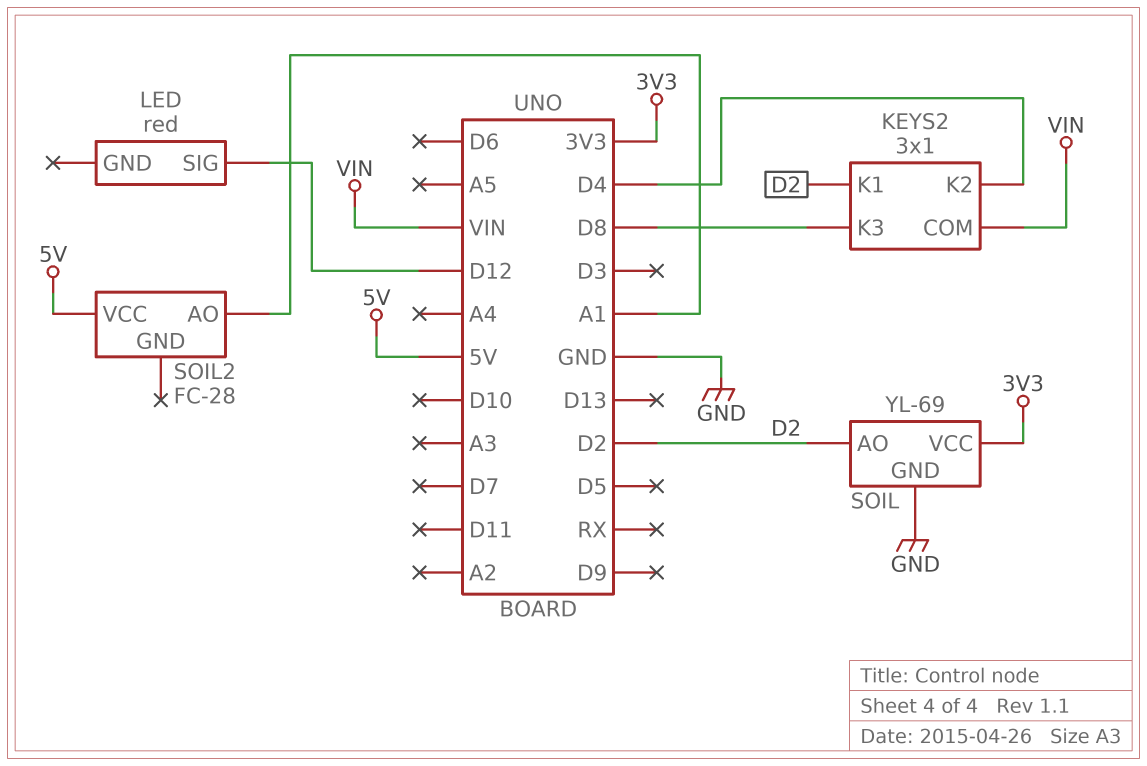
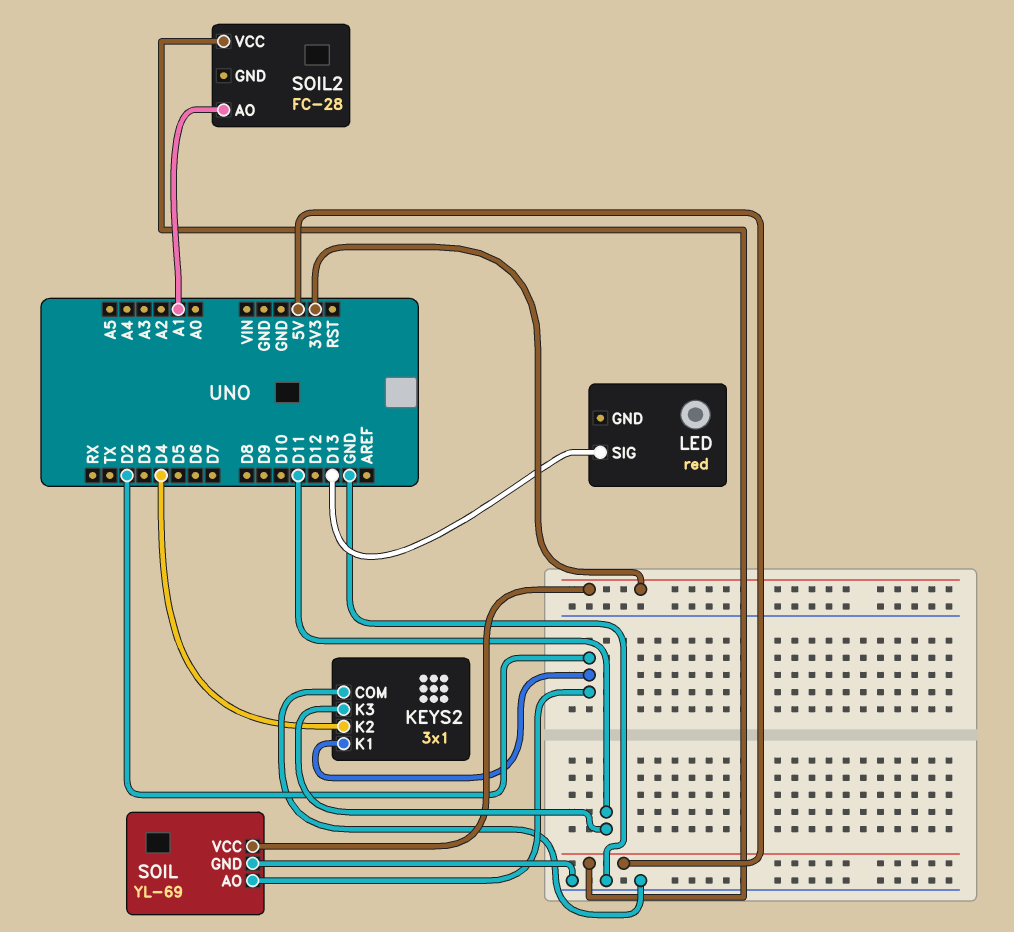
KEYS2 pin COM: VIN -> GND
KEYS2 pin K3: D8 -> D11
LED pin SIG: D12 -> D13

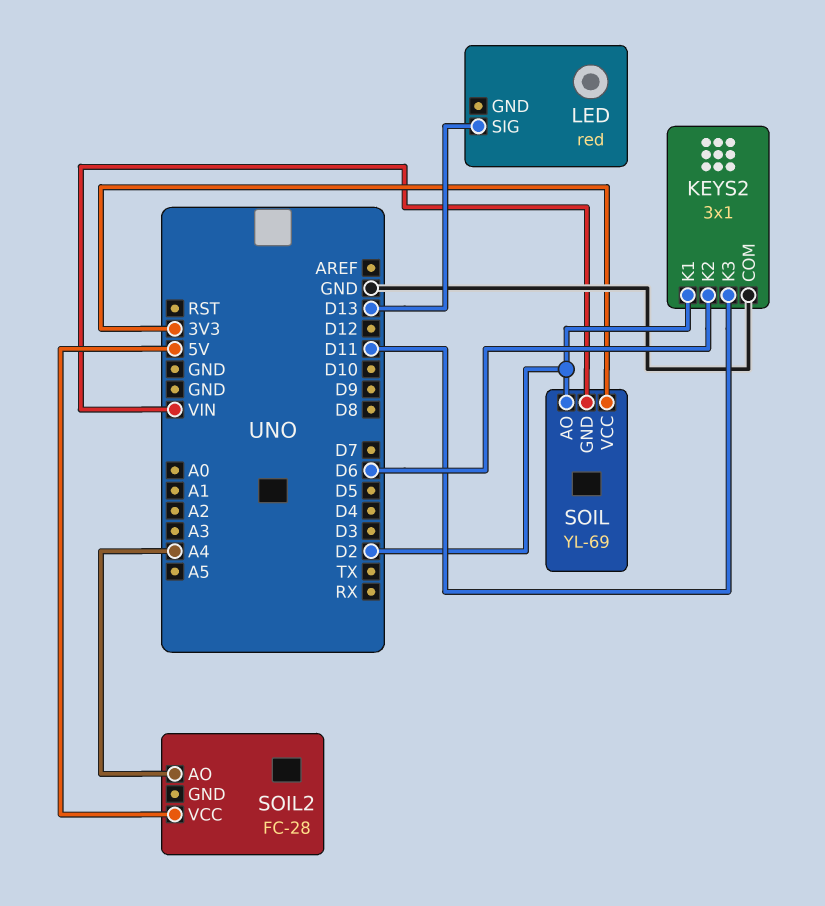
KEYS2 pin K2: D4 -> D6
SOIL pin GND: GND -> VIN
SOIL2 pin AO: A1 -> A4

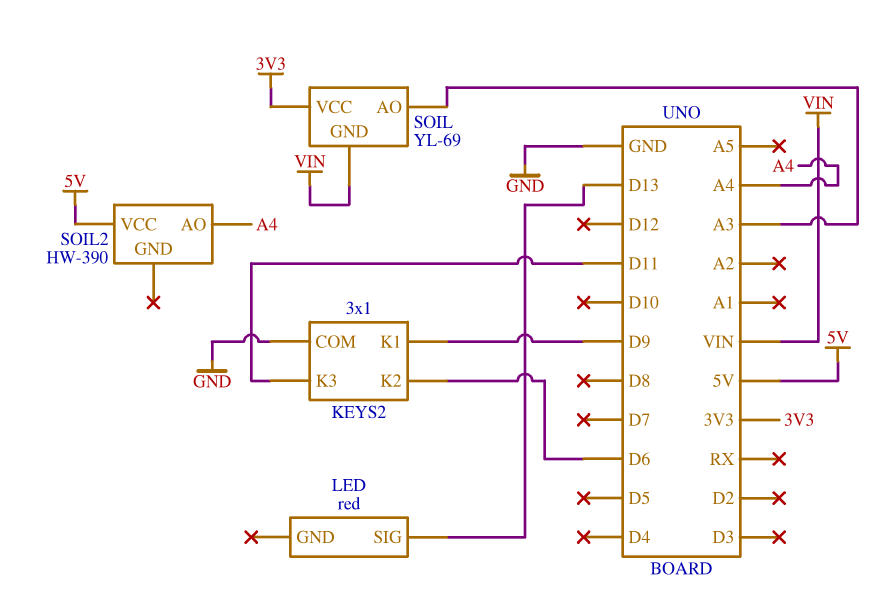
KEYS2 pin K1: D2 -> D9
SOIL pin AO: D2 -> A3
SOIL2: FC-28 -> HW-390

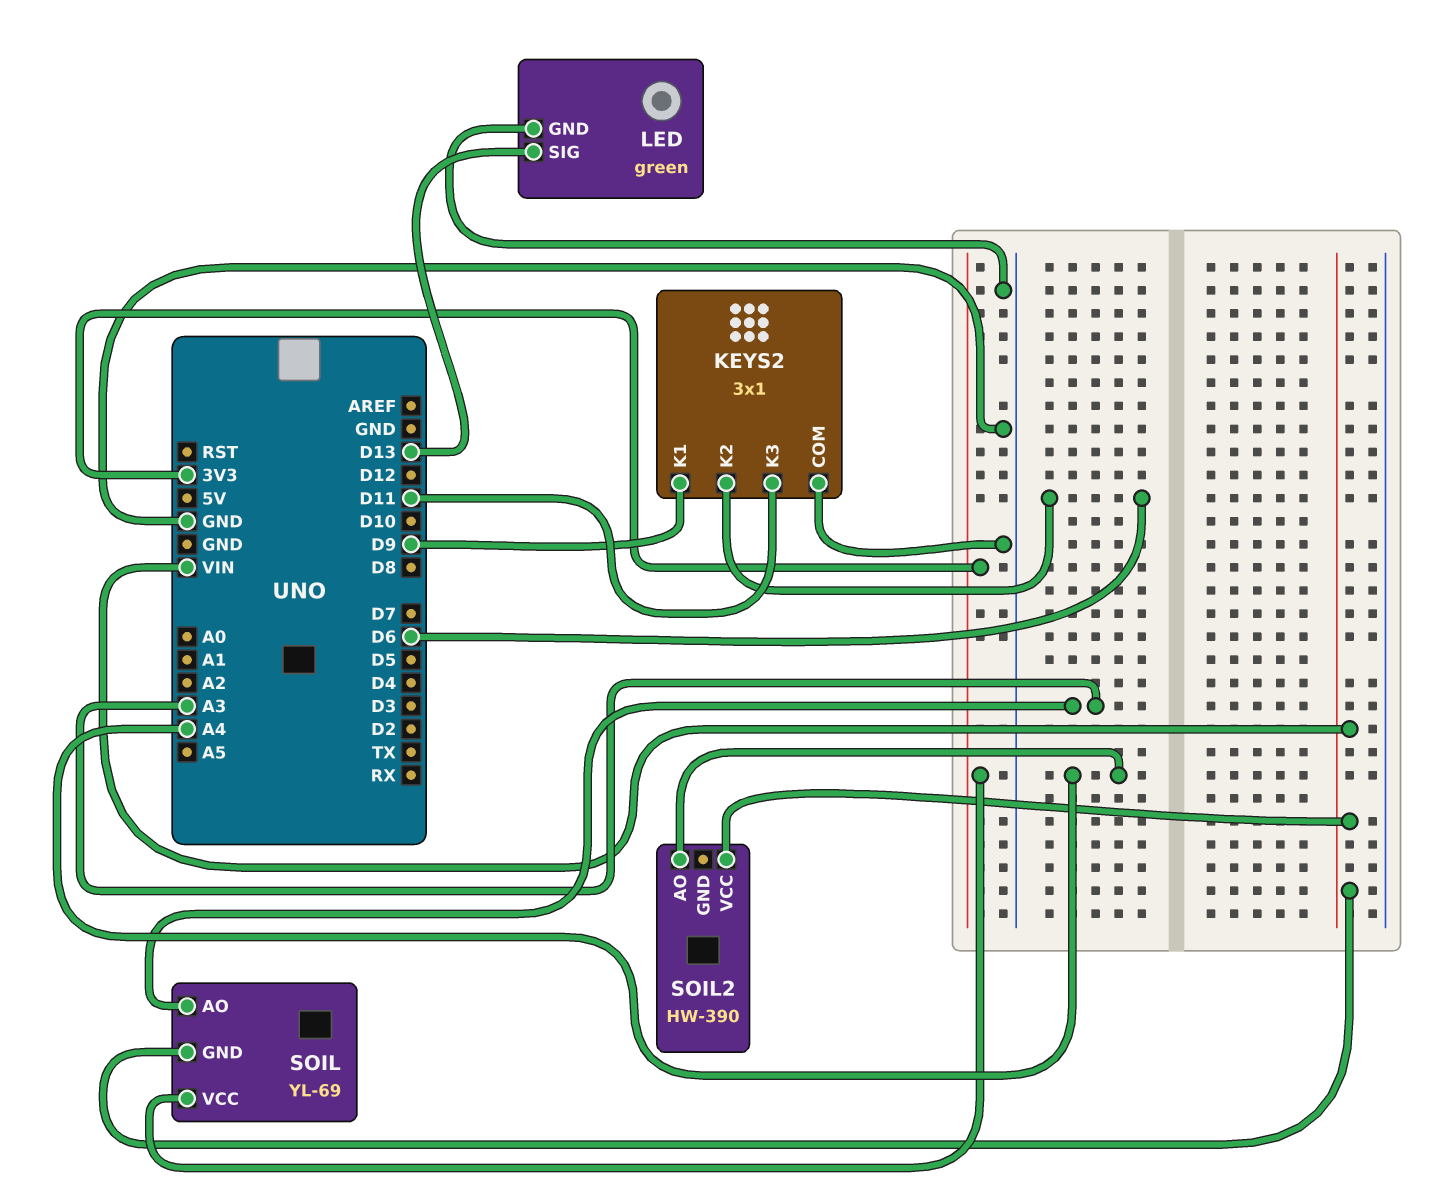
LED: red -> green
LED pin GND: none -> GND
SOIL2 pin VCC: 5V -> VIN

